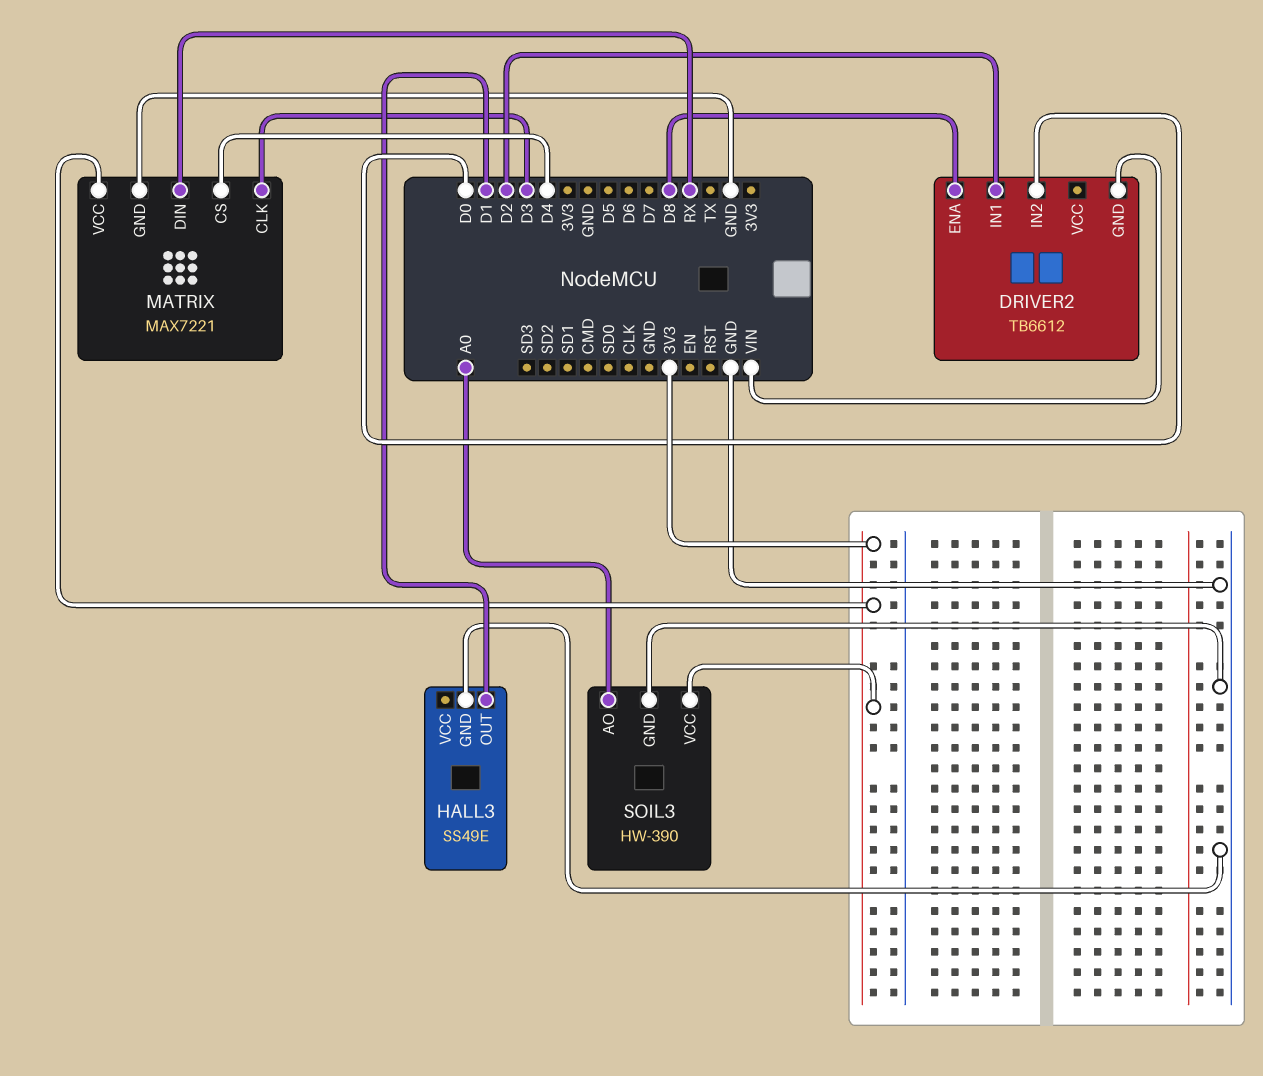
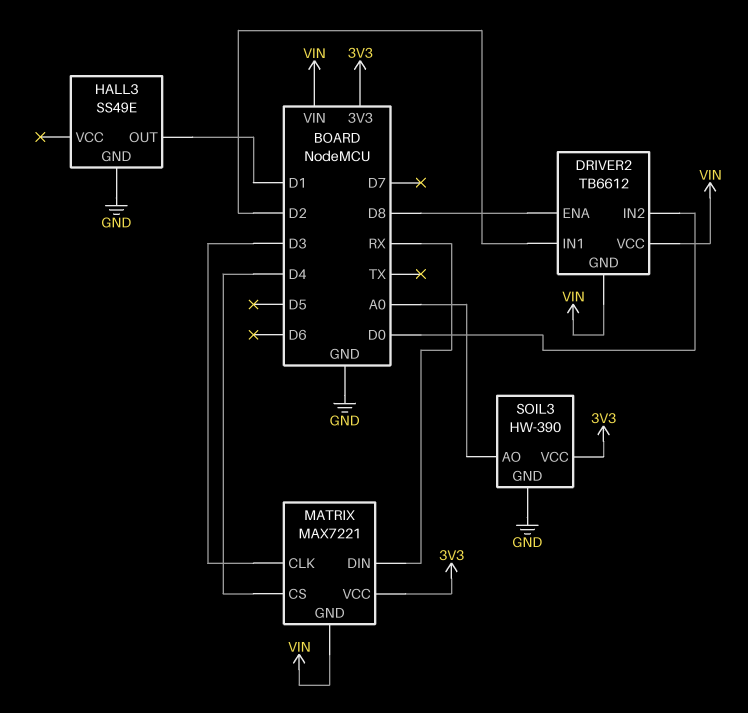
DRIVER2 pin VCC: none -> VIN
MATRIX pin GND: GND -> VIN

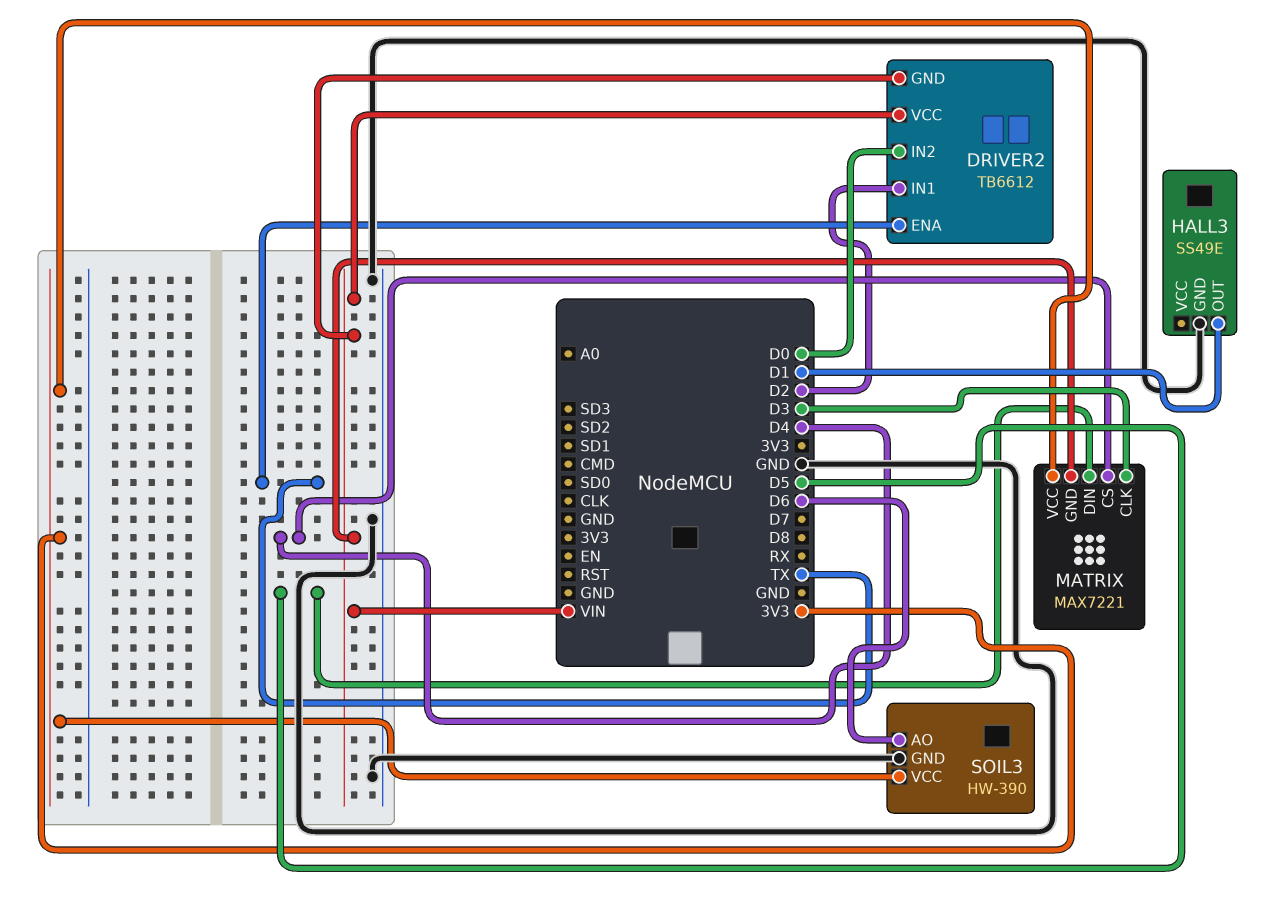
DRIVER2 pin ENA: D8 -> TX
MATRIX pin DIN: RX -> D5
SOIL3 pin AO: A0 -> D6

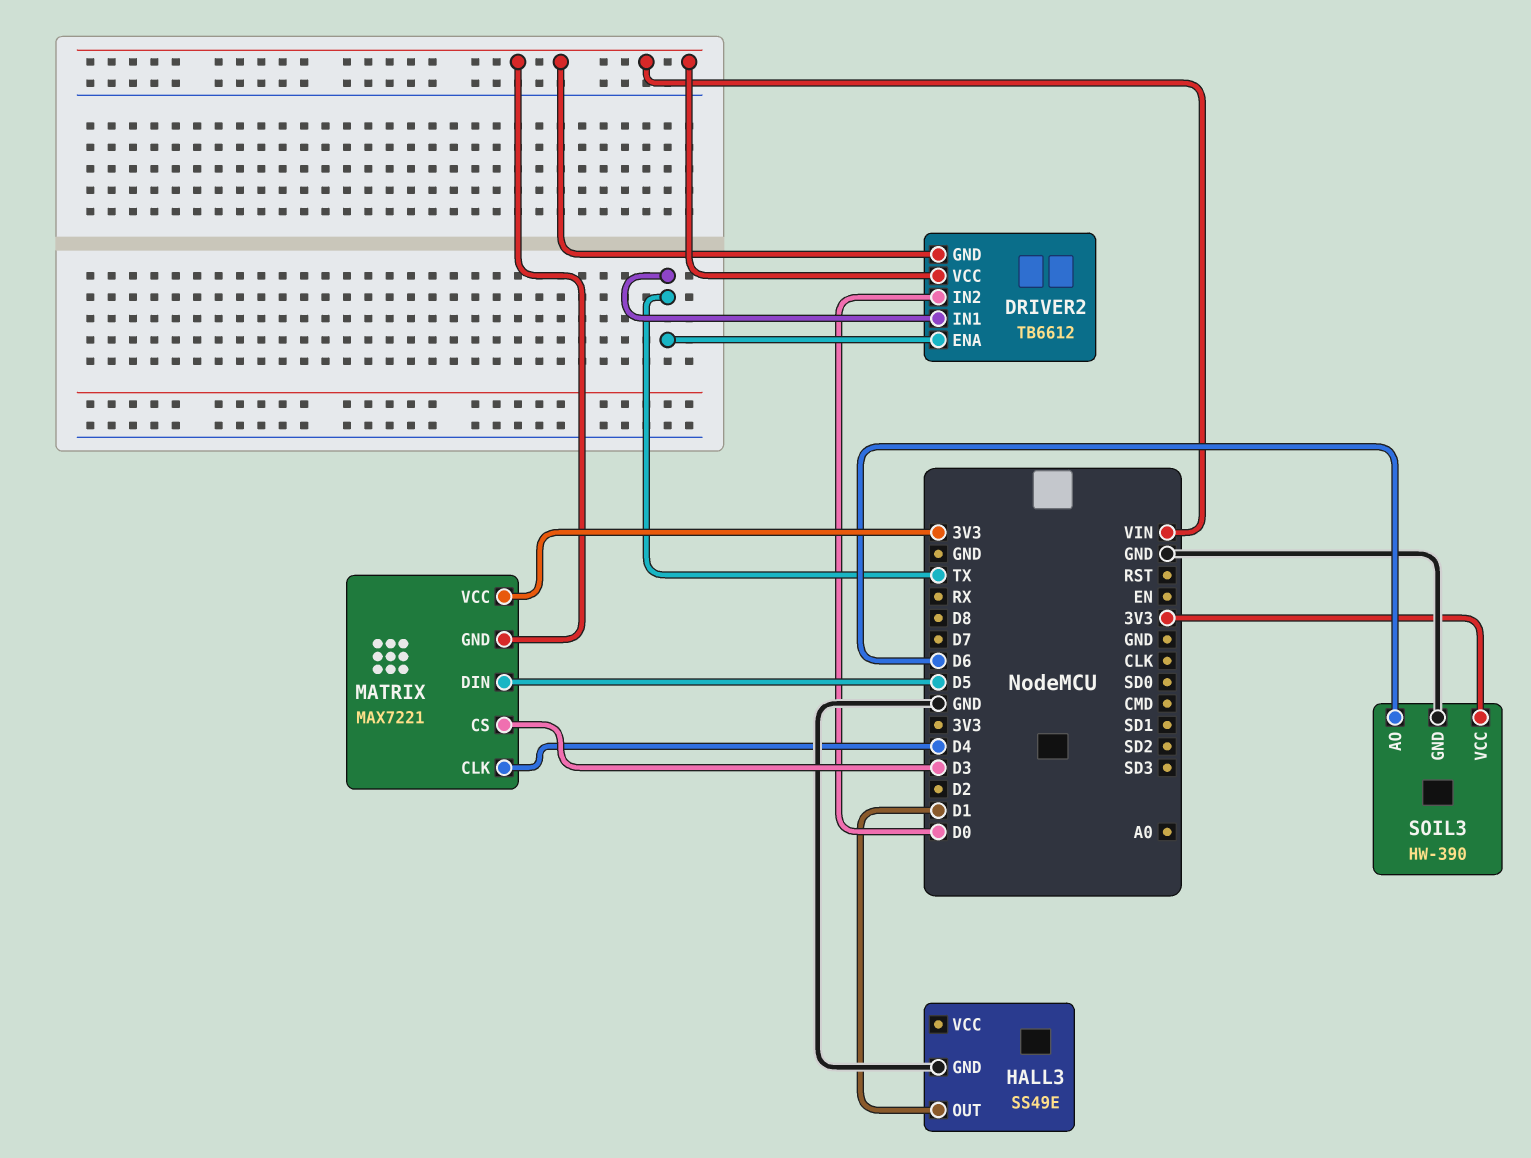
DRIVER2 pin IN1: D2 -> TX
MATRIX pin CLK: D3 -> D4
MATRIX pin CS: D4 -> D3

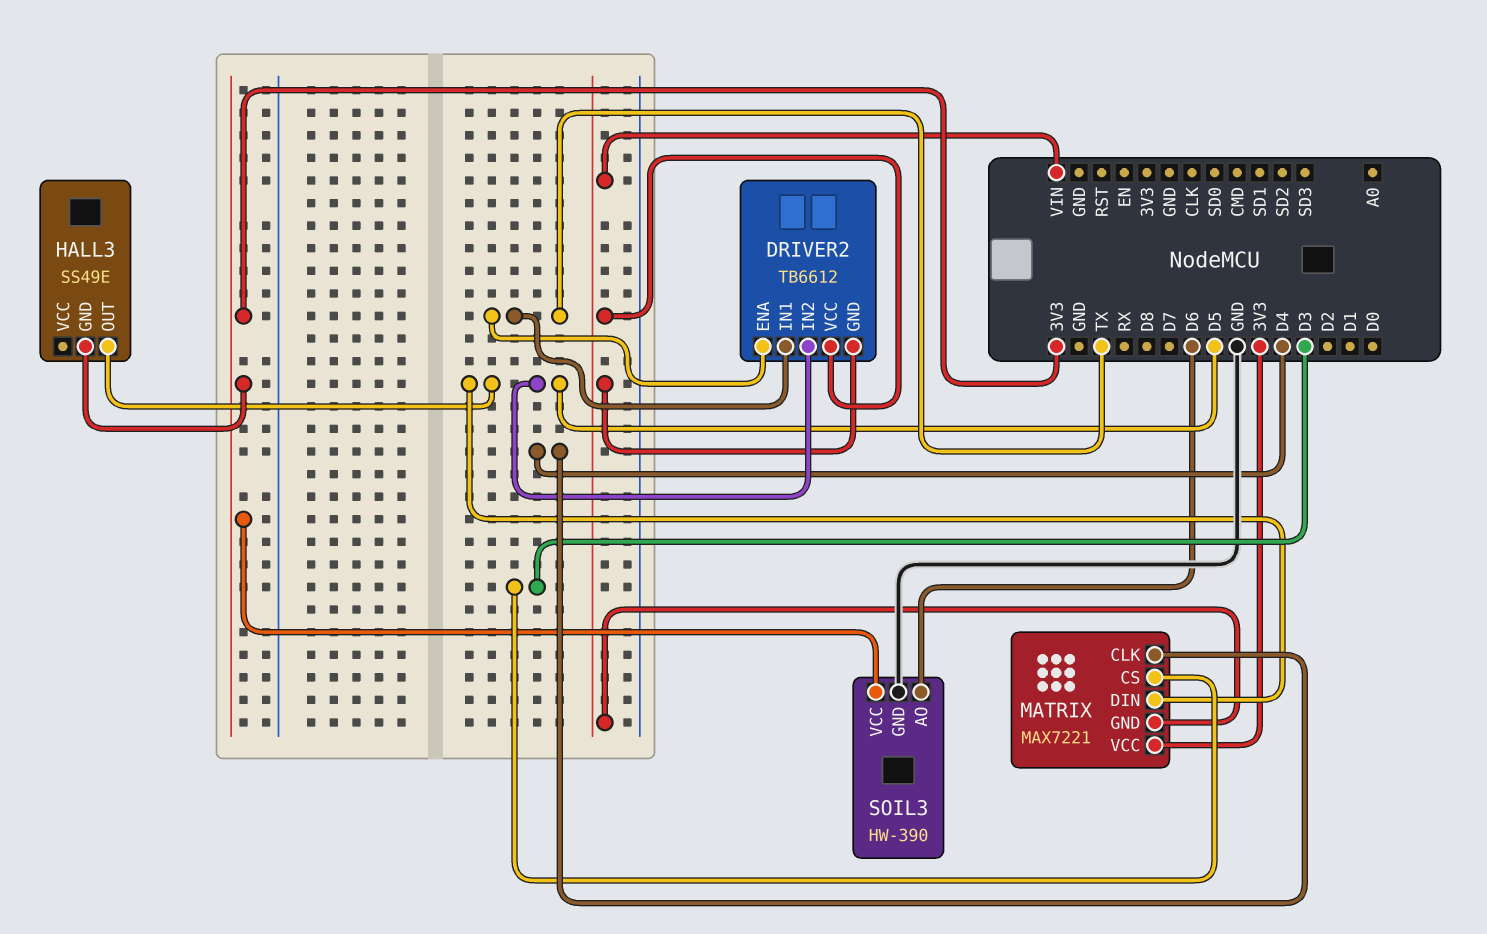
DRIVER2 pin IN2: D0 -> D5
HALL3 pin GND: GND -> 3V3
HALL3 pin OUT: D1 -> D5

